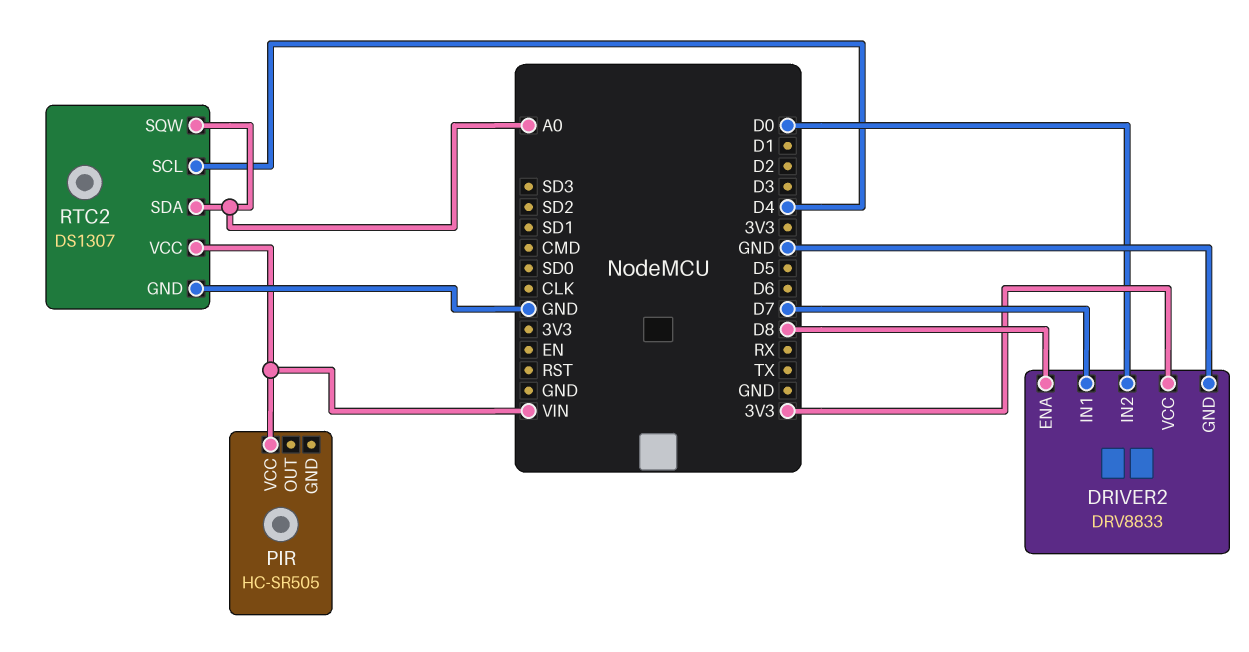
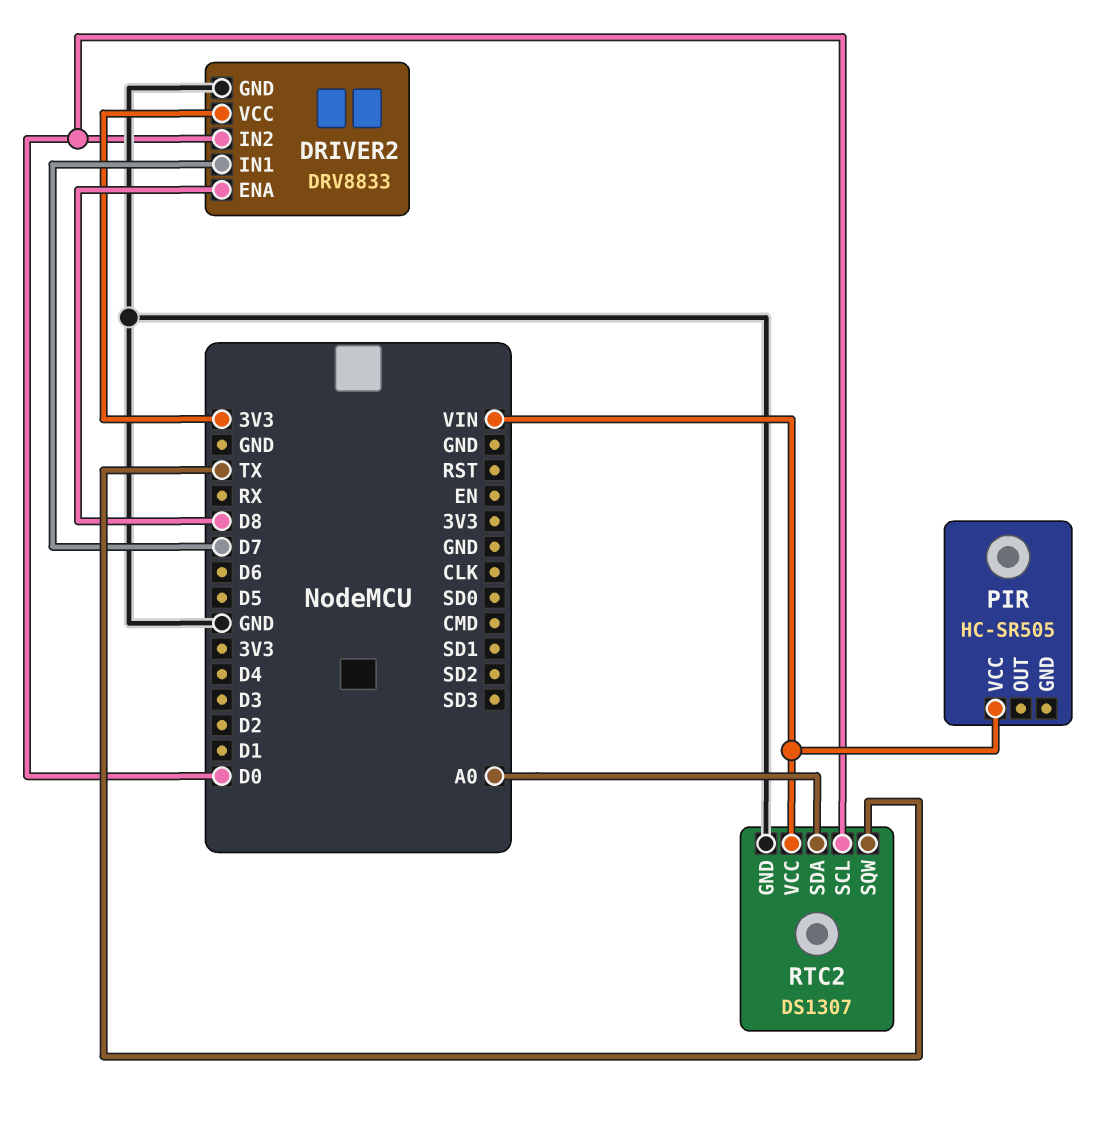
RTC2 pin SCL: D4 -> D0
RTC2 pin SQW: A0 -> TX

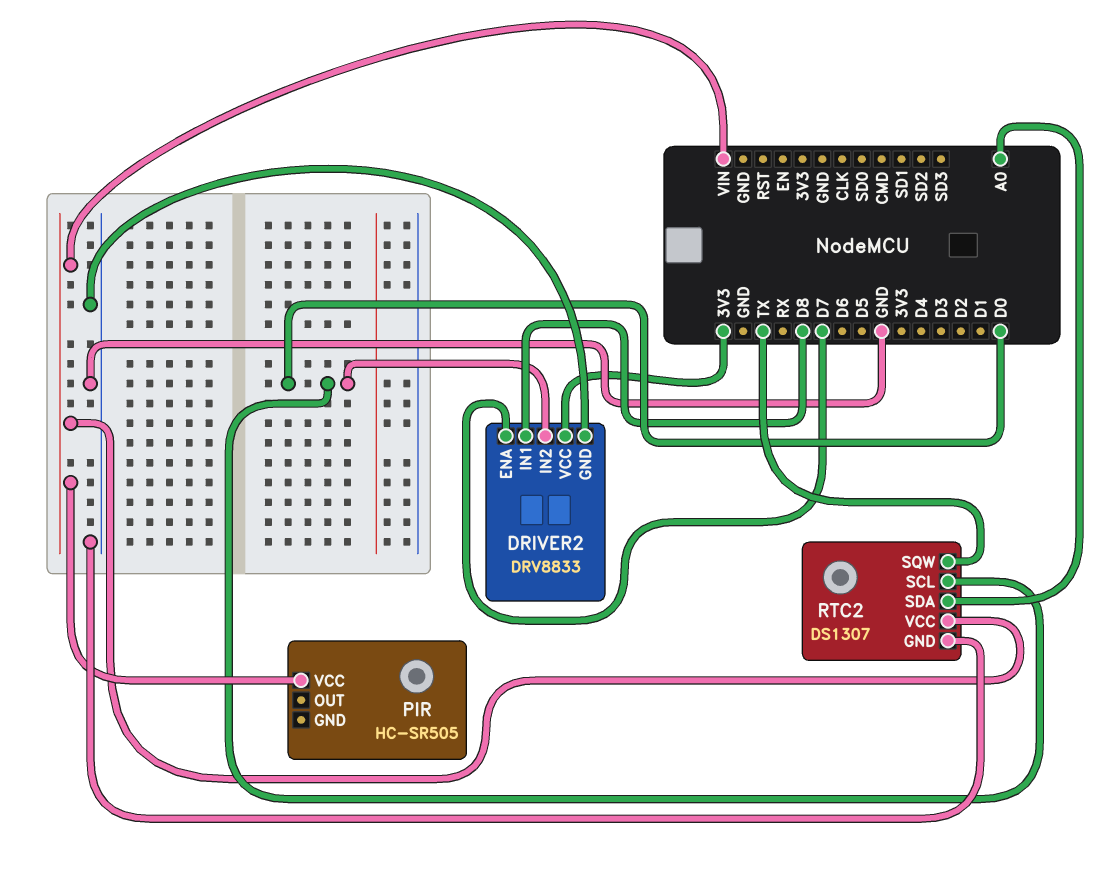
DRIVER2 pin ENA: D8 -> D7
DRIVER2 pin IN1: D7 -> D8

